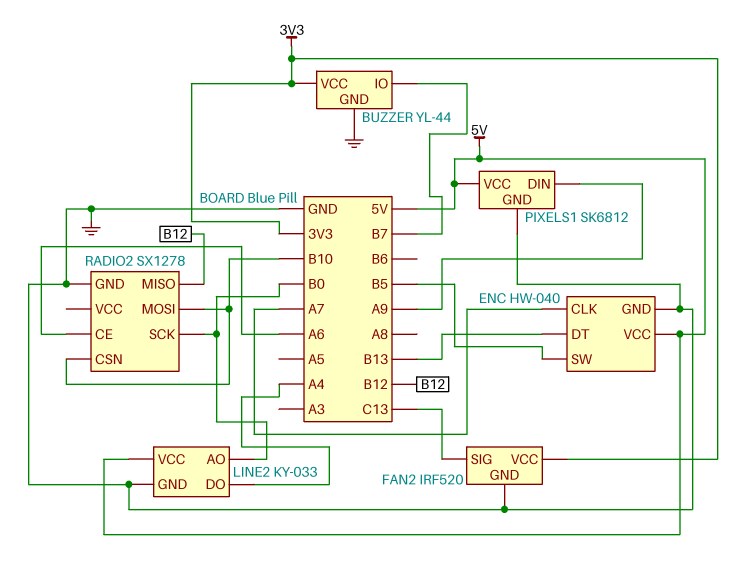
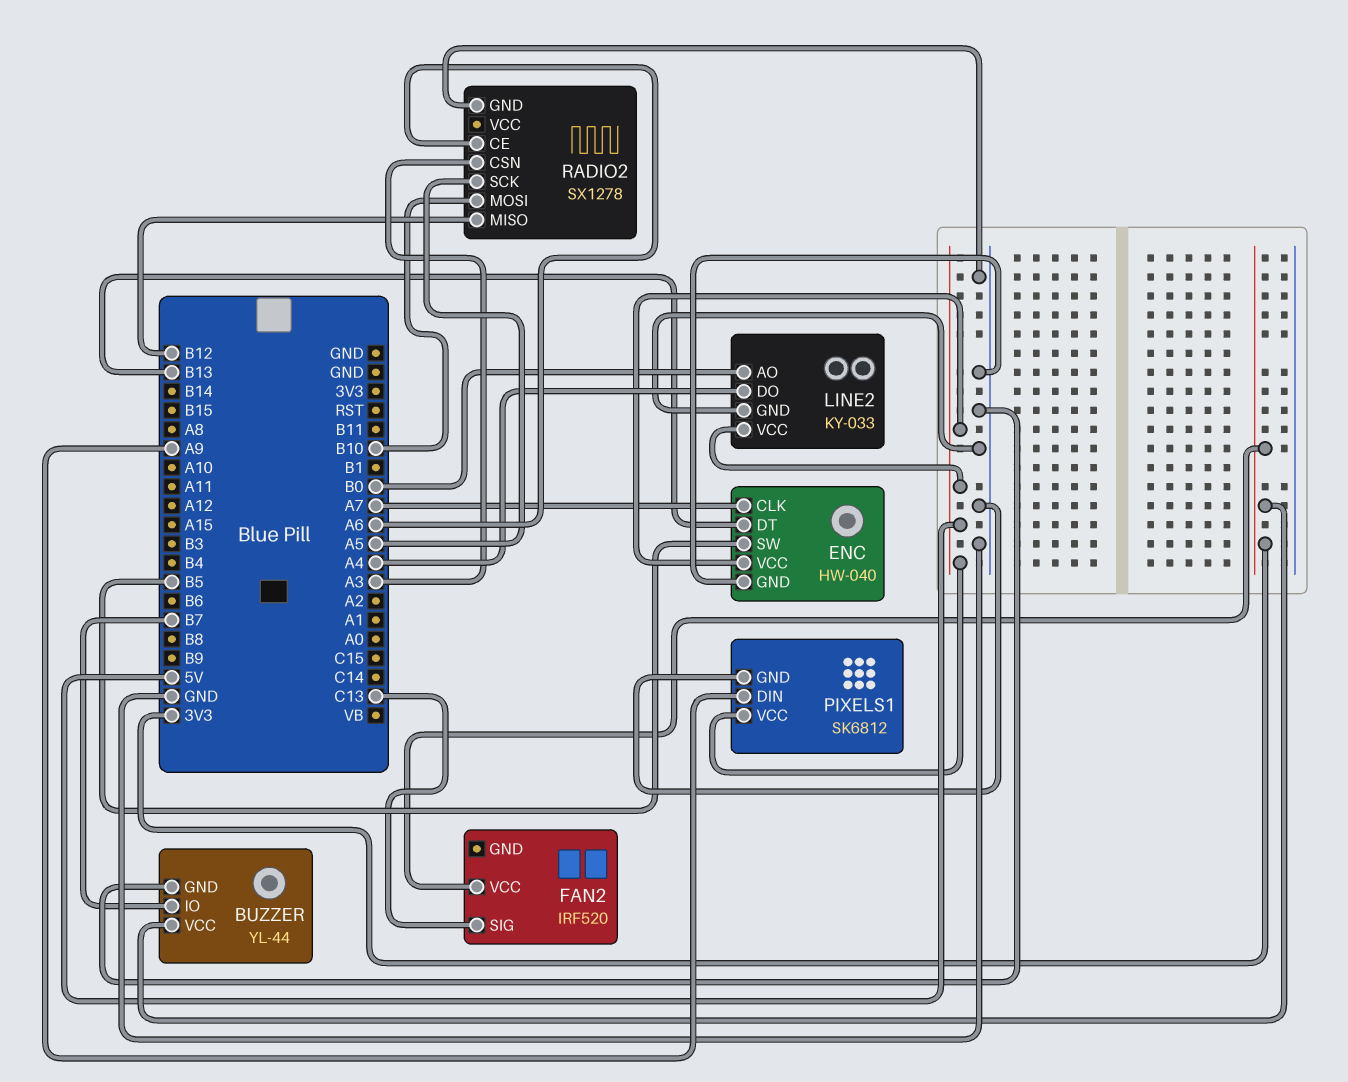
FAN2 pin GND: GND -> none
RADIO2 pin CSN: B10 -> A3
RADIO2 pin SCK: B0 -> A5

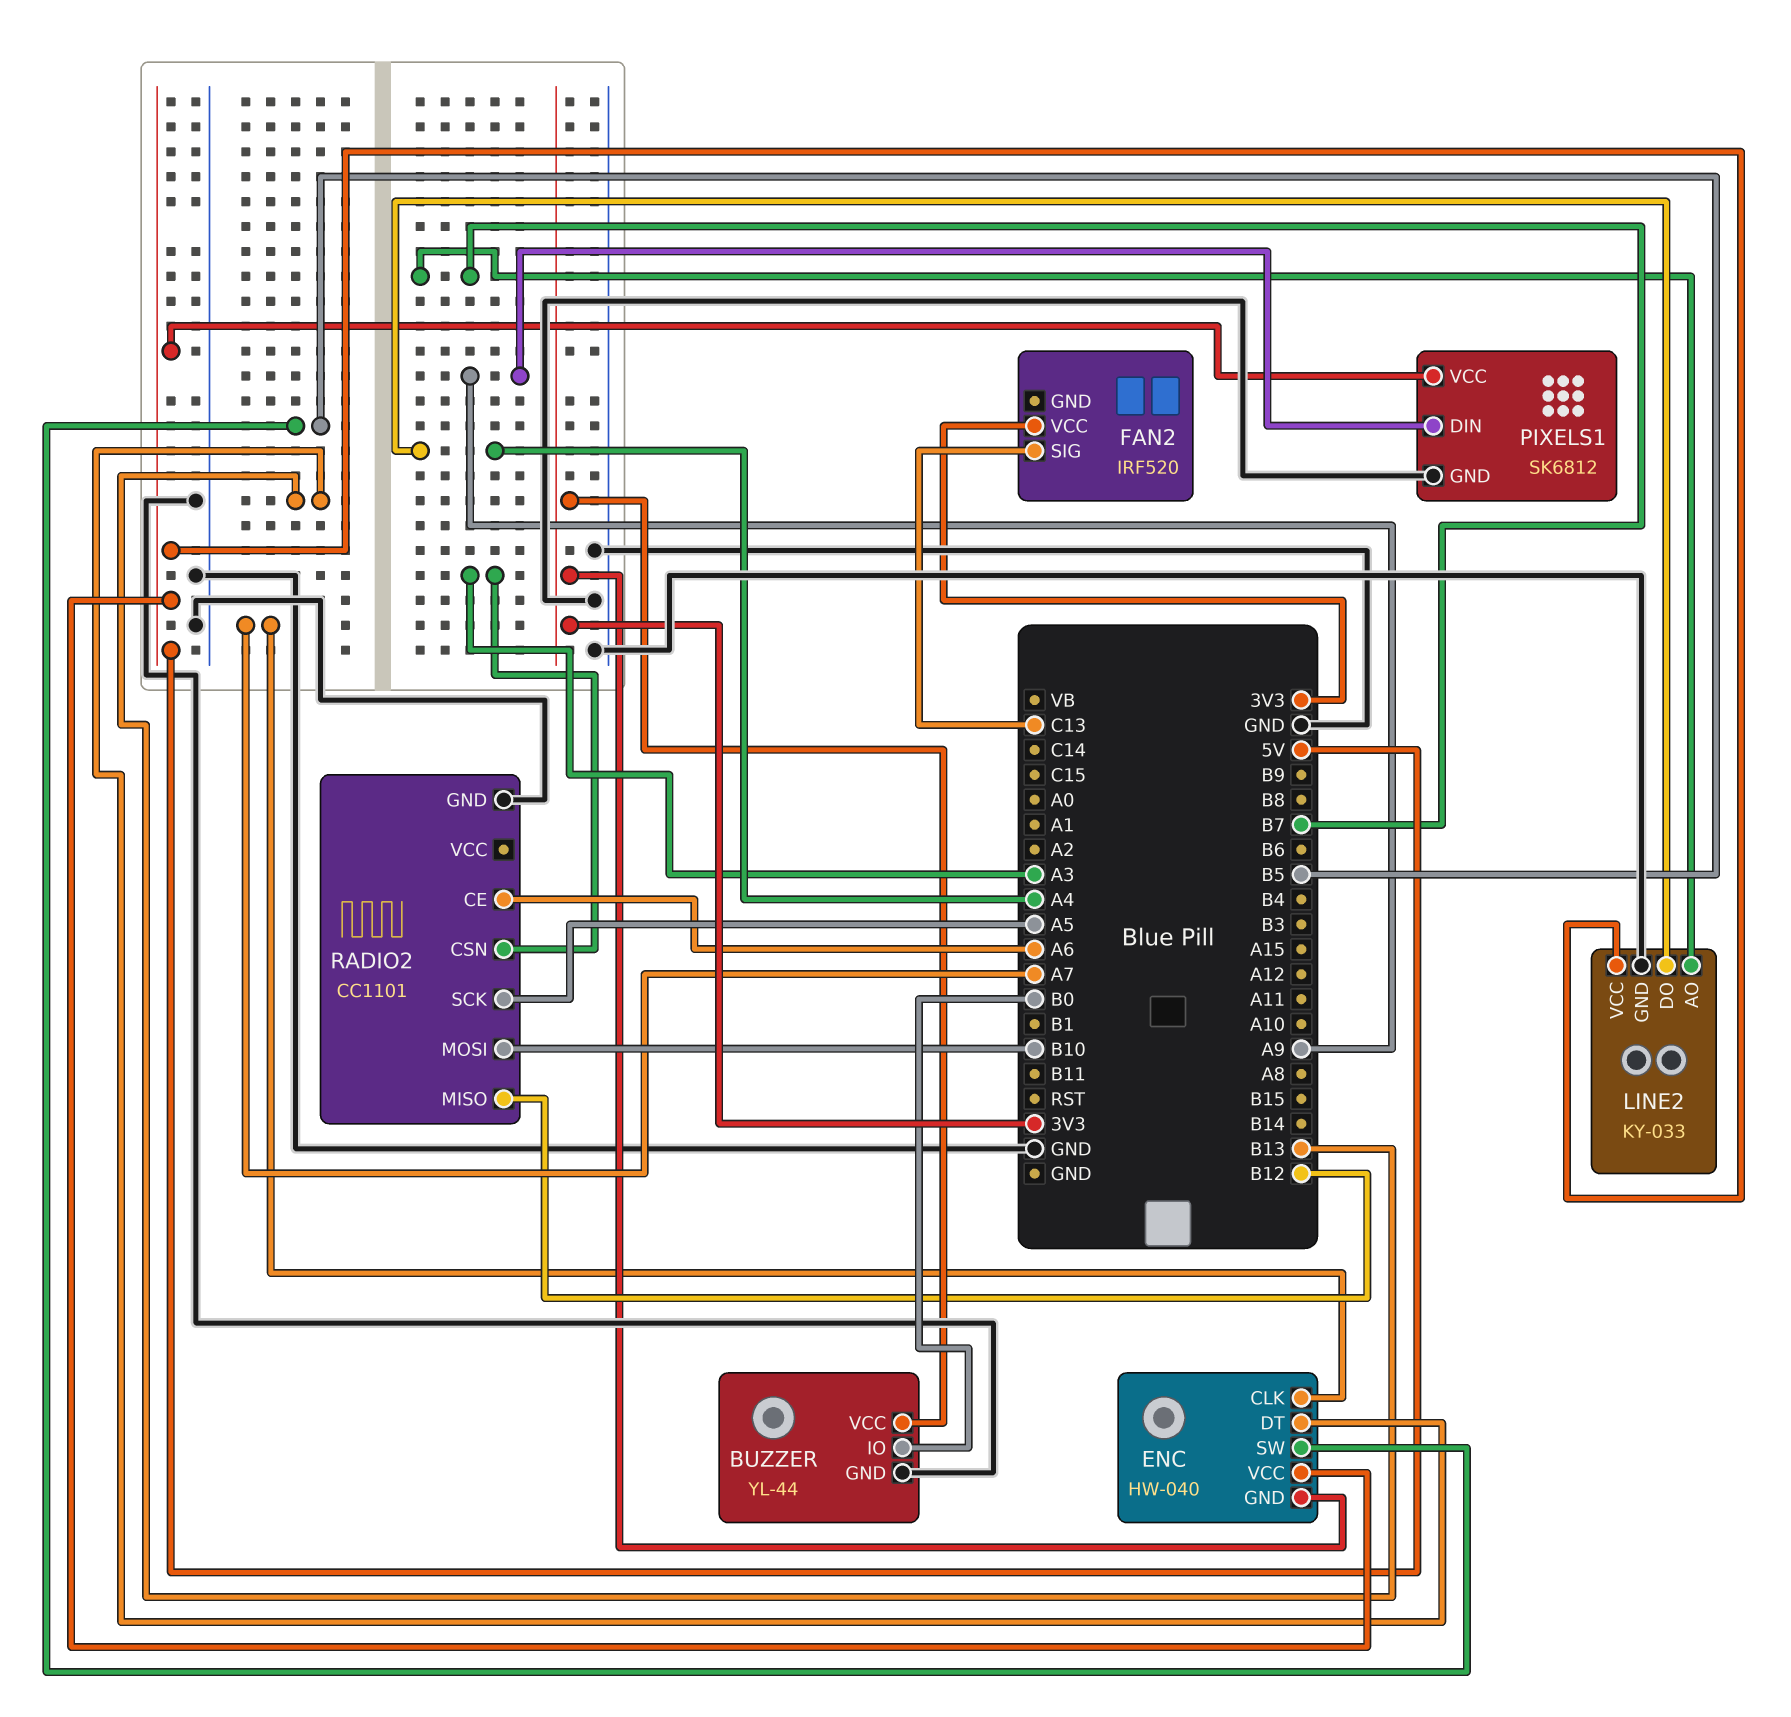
BUZZER pin IO: B7 -> B0
ENC pin GND: GND -> 3V3
LINE2 pin AO: B0 -> B7
RADIO2: SX1278 -> CC1101

